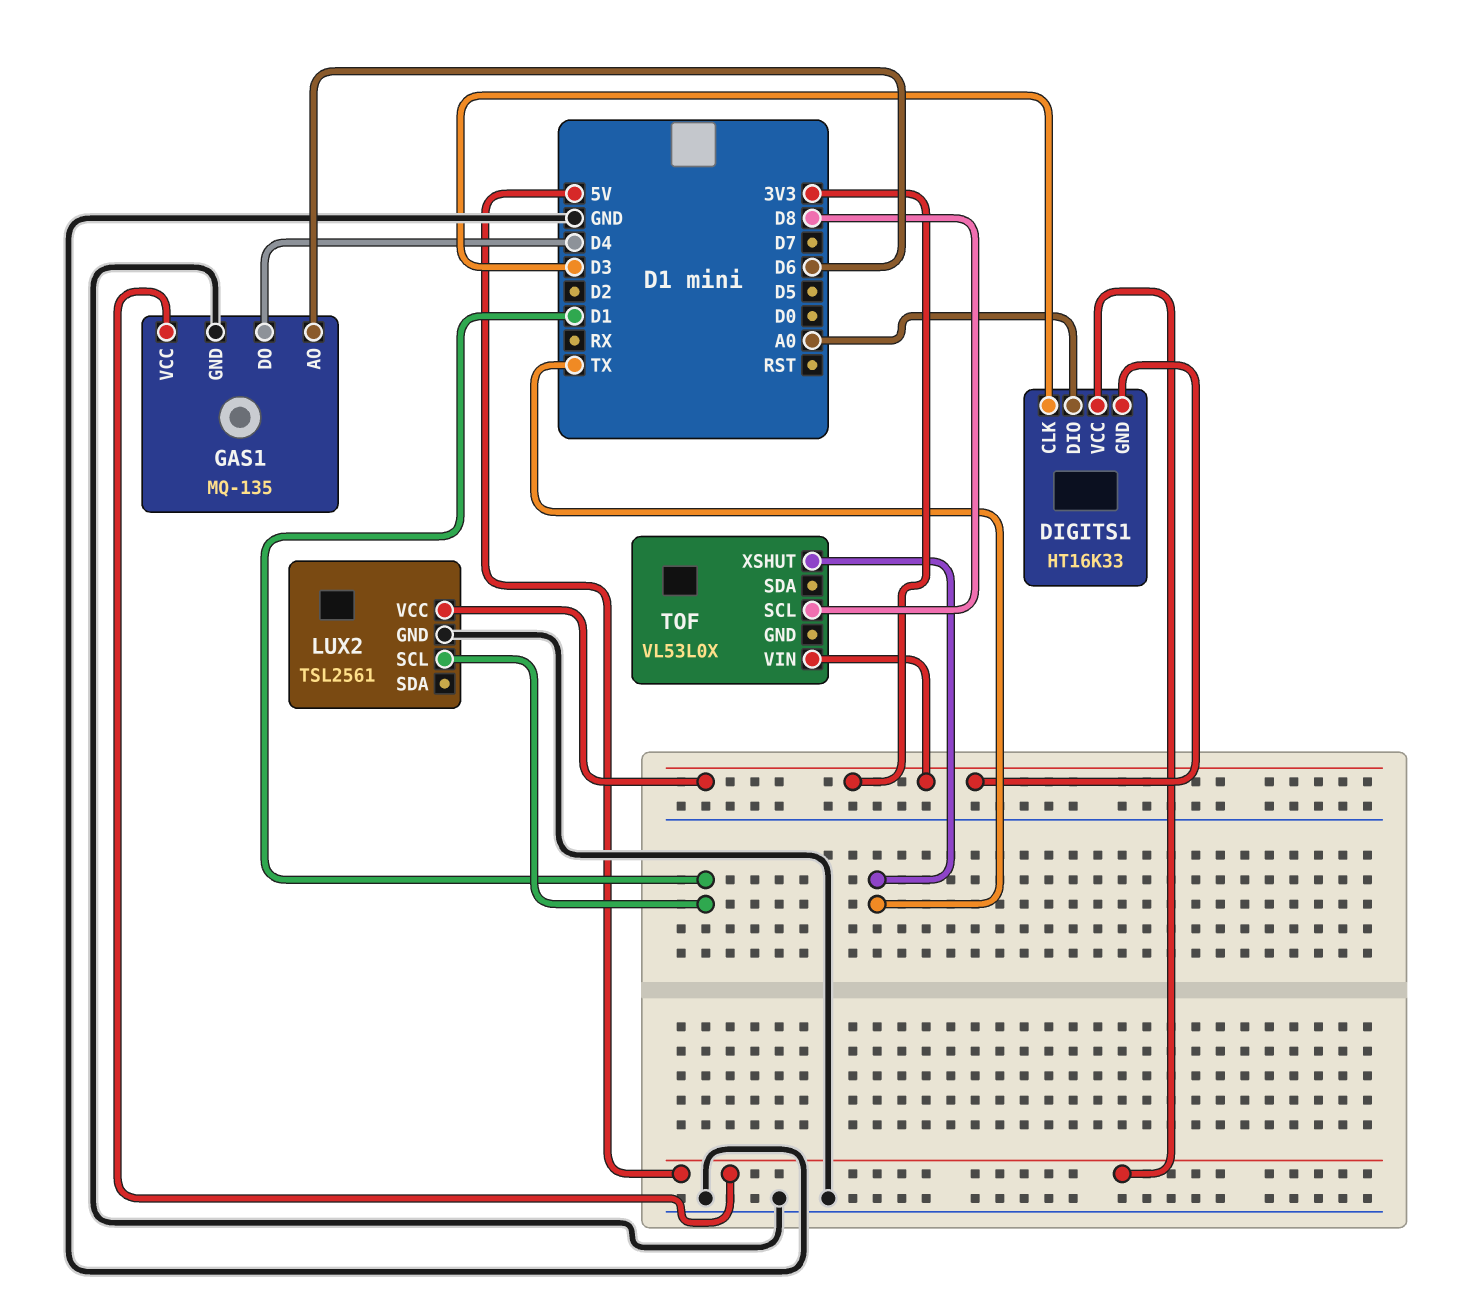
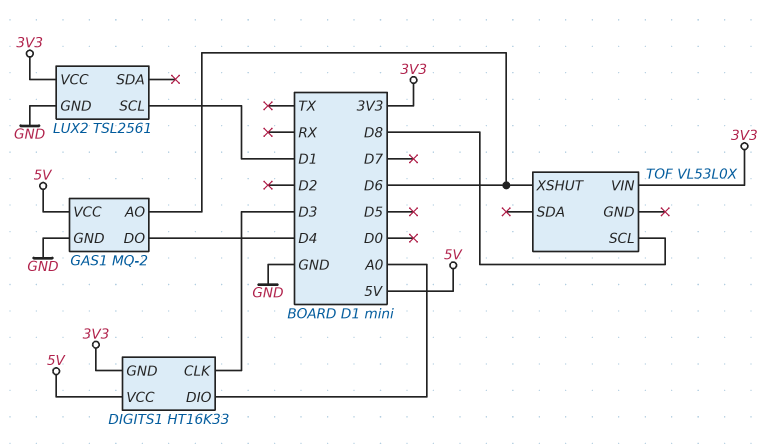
GAS1: MQ-135 -> MQ-2
TOF pin XSHUT: TX -> D6

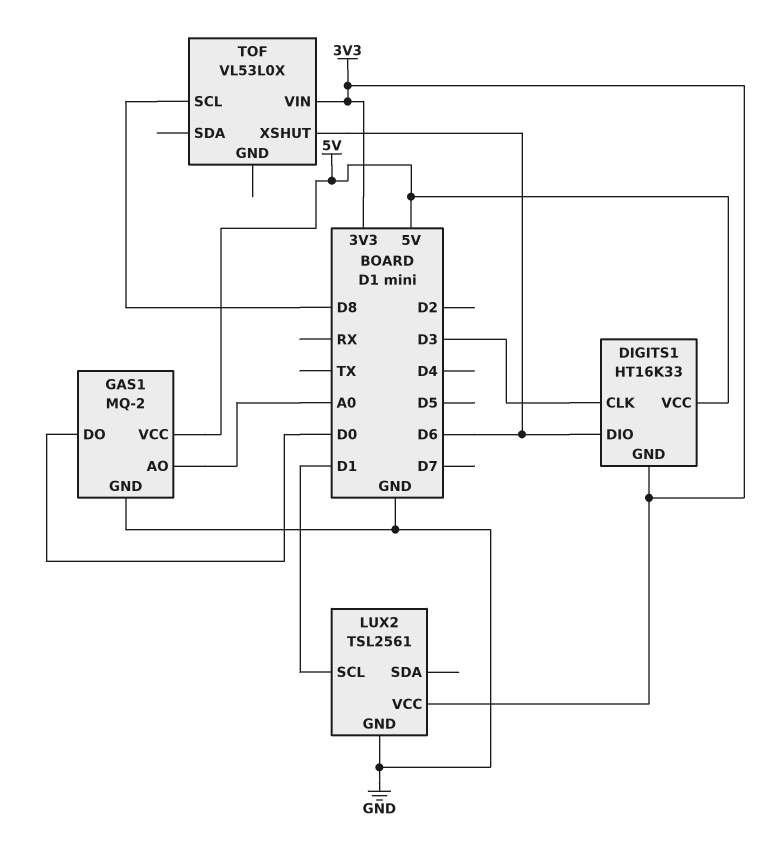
DIGITS1 pin DIO: A0 -> D6
GAS1 pin AO: D6 -> A0
GAS1 pin DO: D4 -> D0

